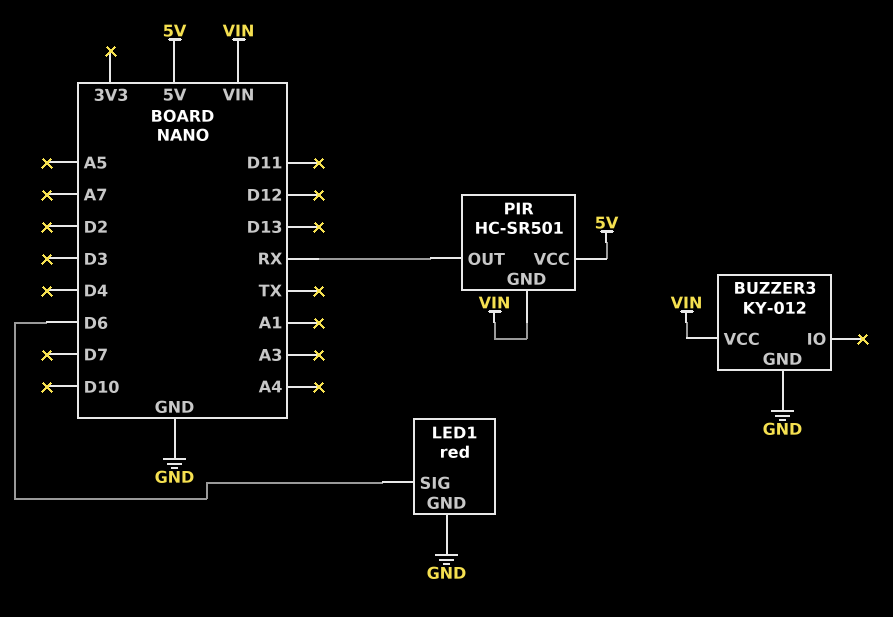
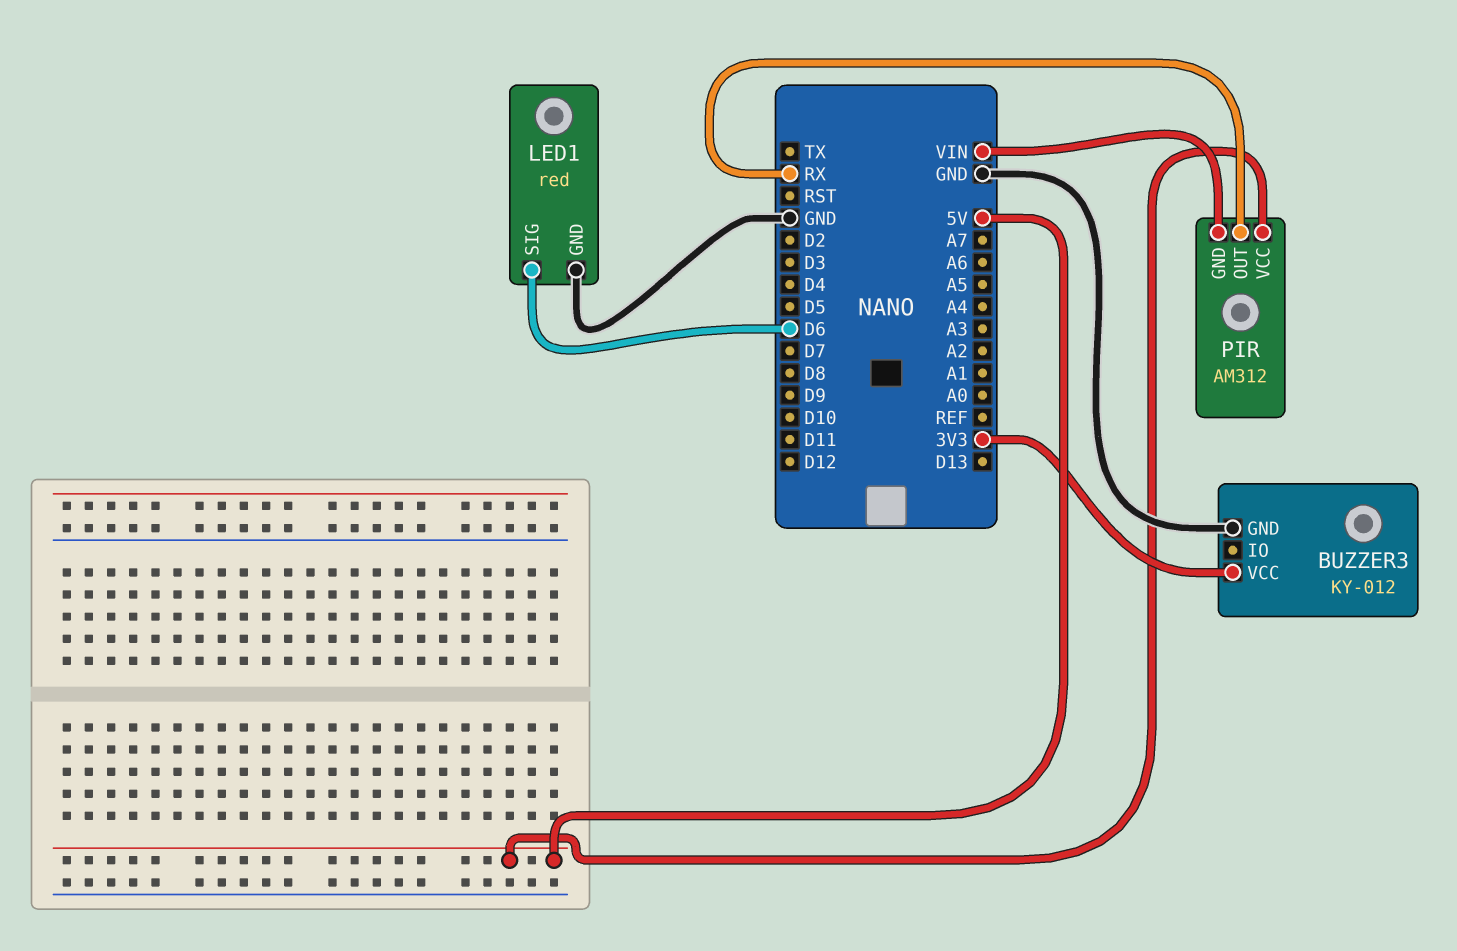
BUZZER3 pin VCC: VIN -> 3V3
PIR: HC-SR501 -> AM312

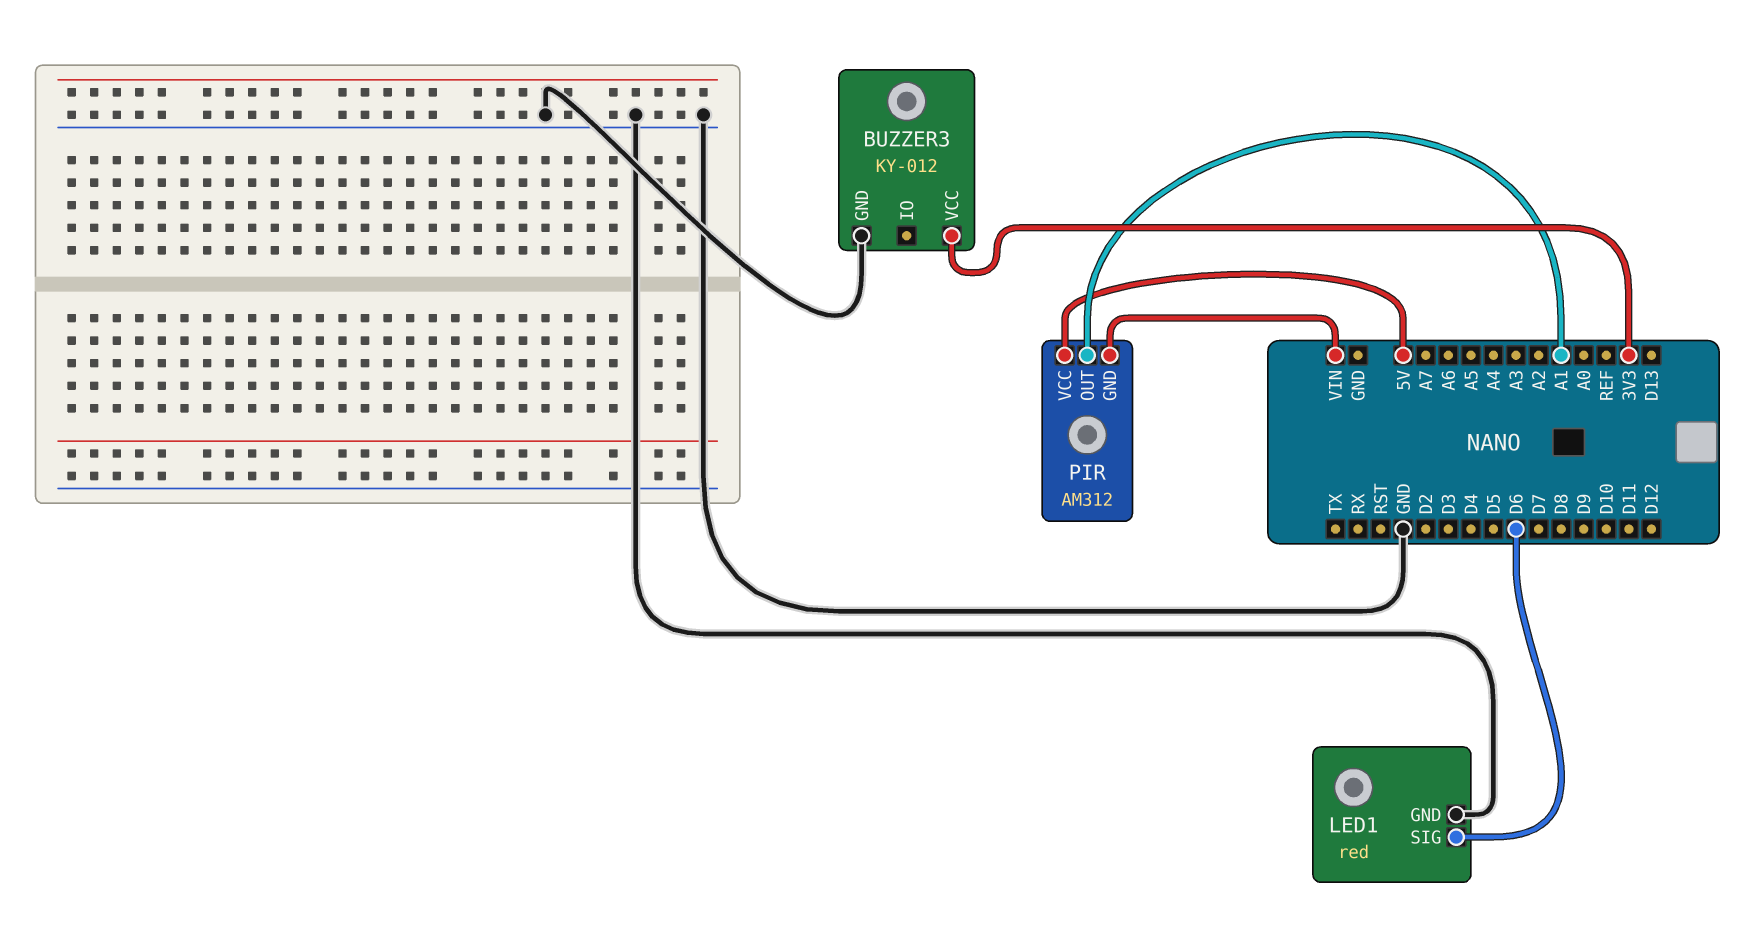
PIR pin OUT: RX -> A1

